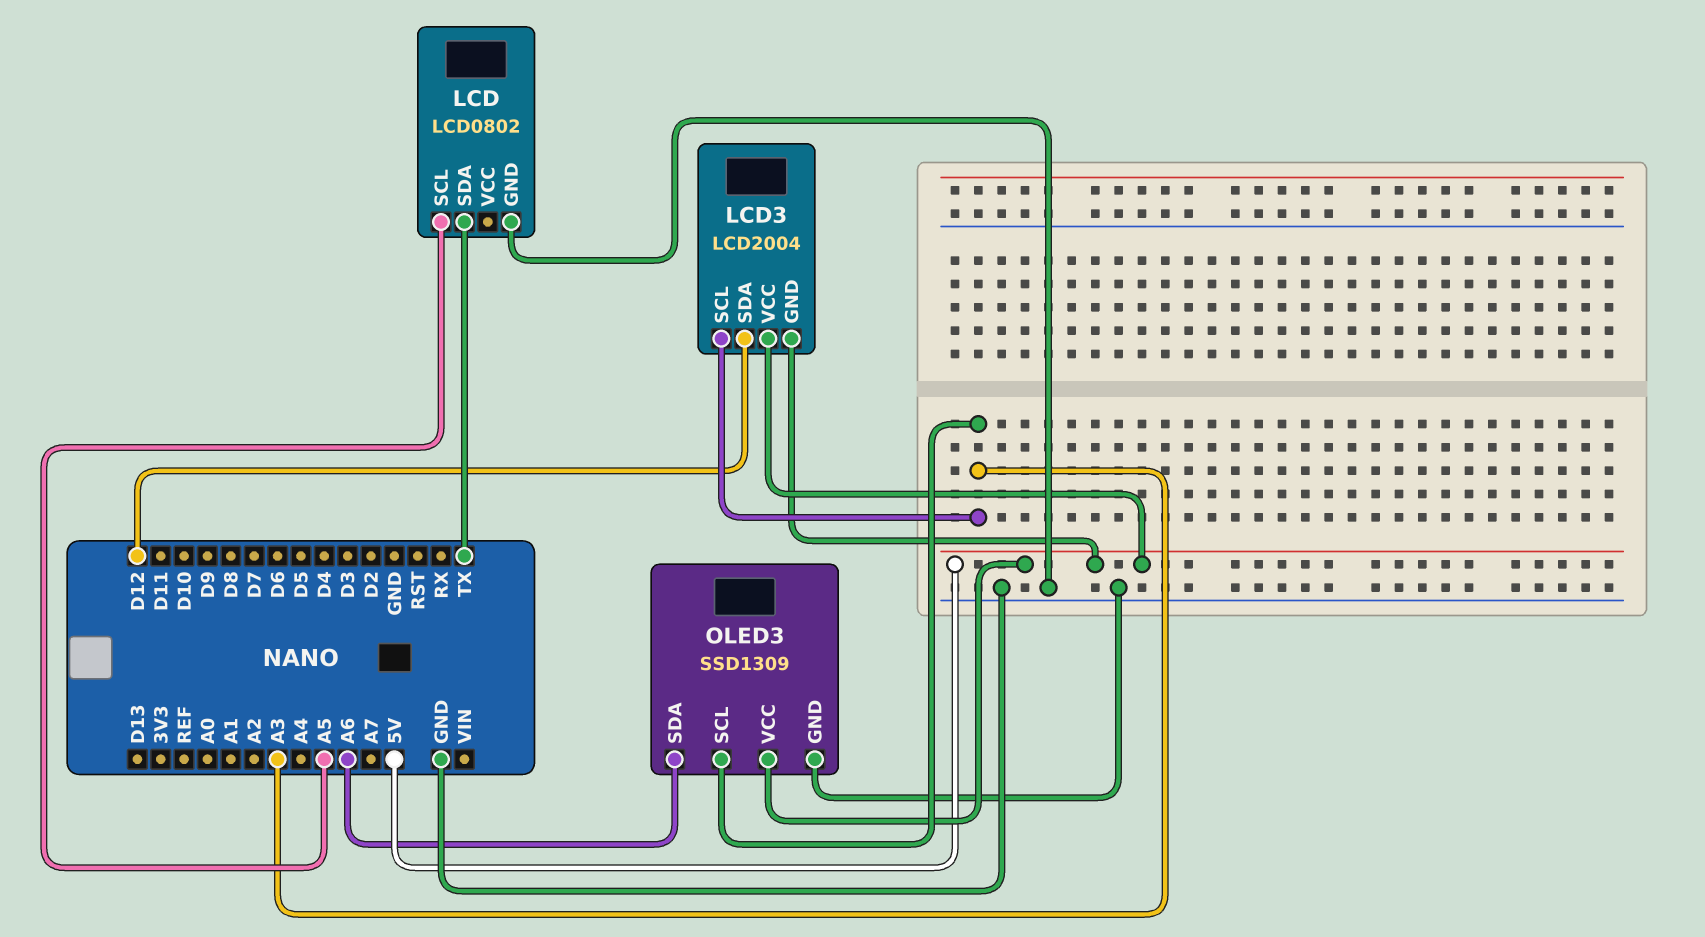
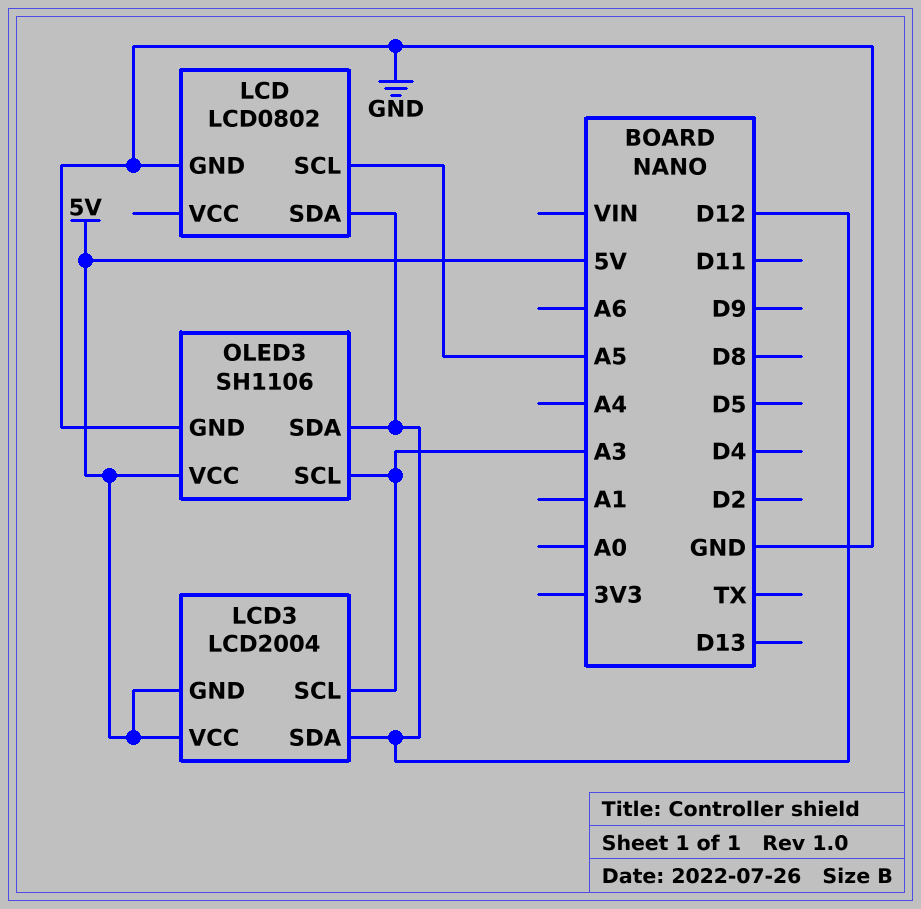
LCD pin SDA: TX -> D12
OLED3: SSD1309 -> SH1106
OLED3 pin SDA: A6 -> D12

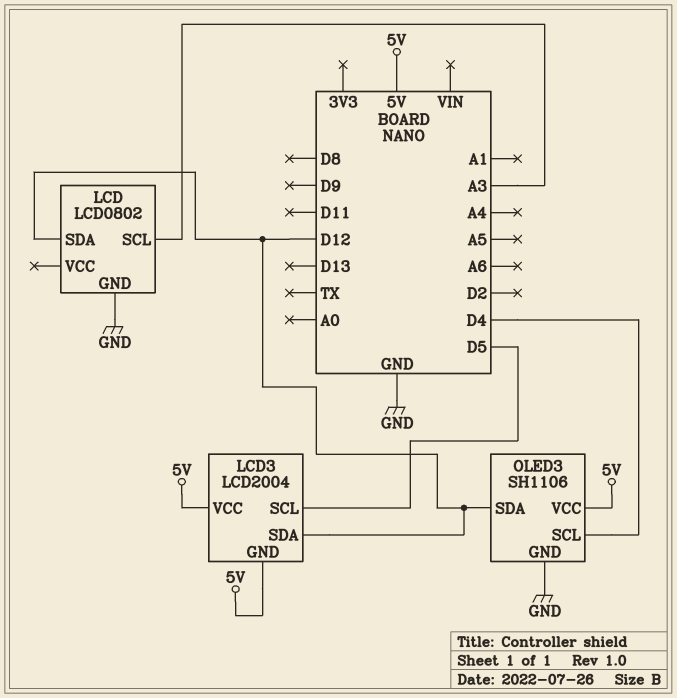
LCD pin SCL: A5 -> A3
LCD3 pin SCL: A3 -> D5
OLED3 pin SCL: A3 -> D4

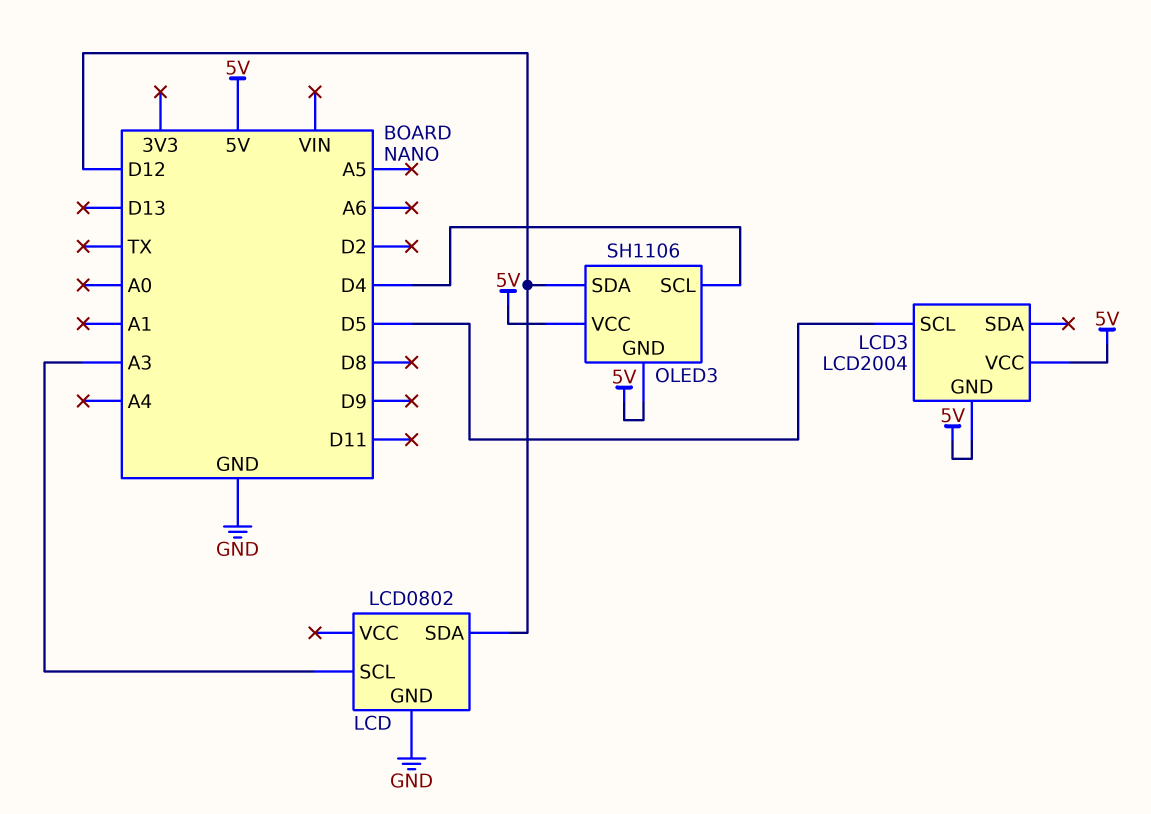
LCD3 pin SDA: D12 -> none
OLED3 pin GND: GND -> 5V

